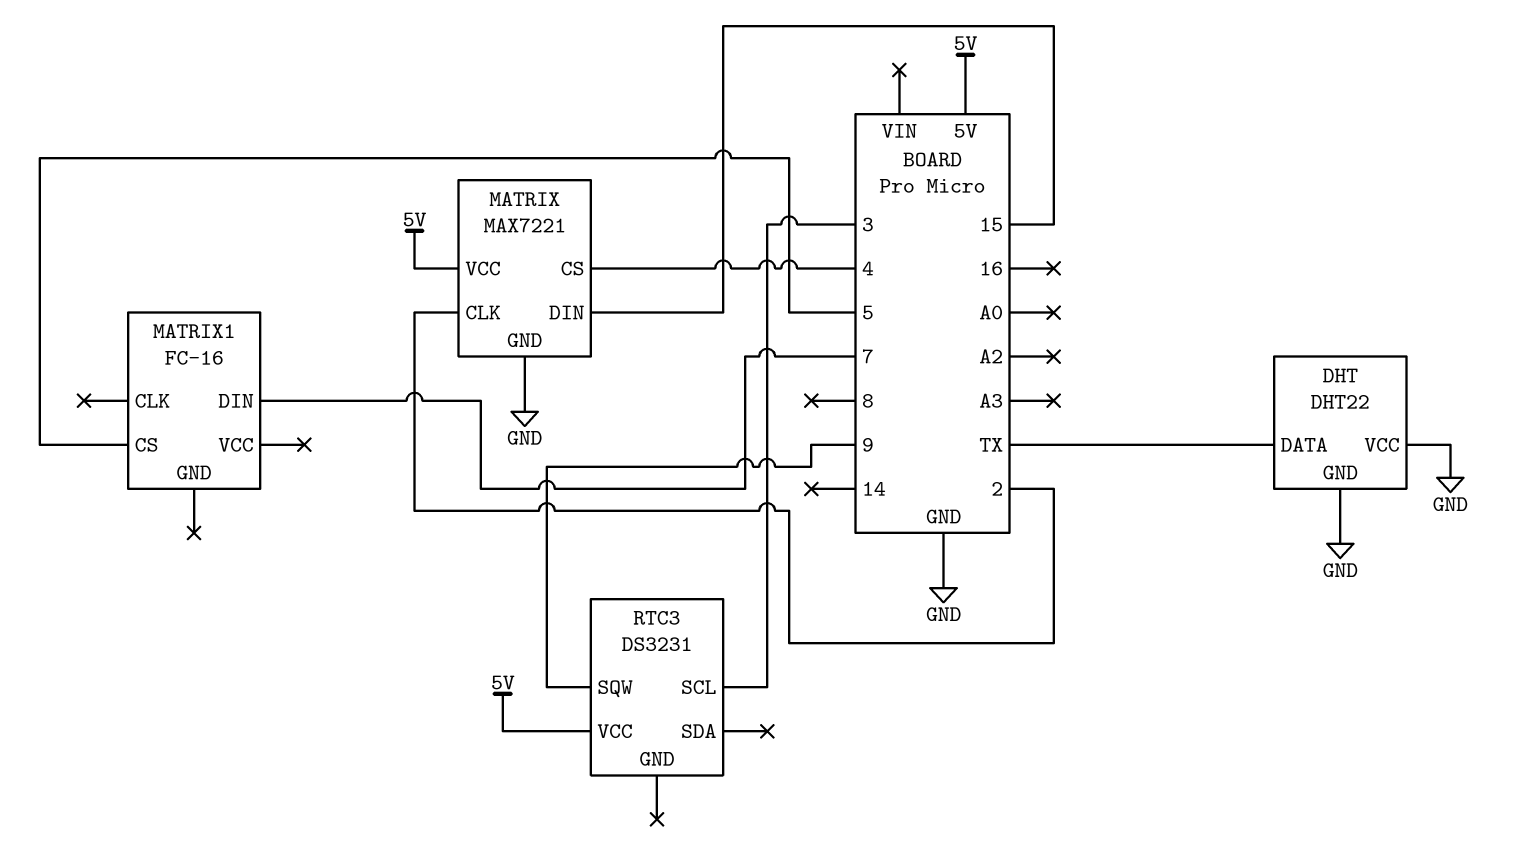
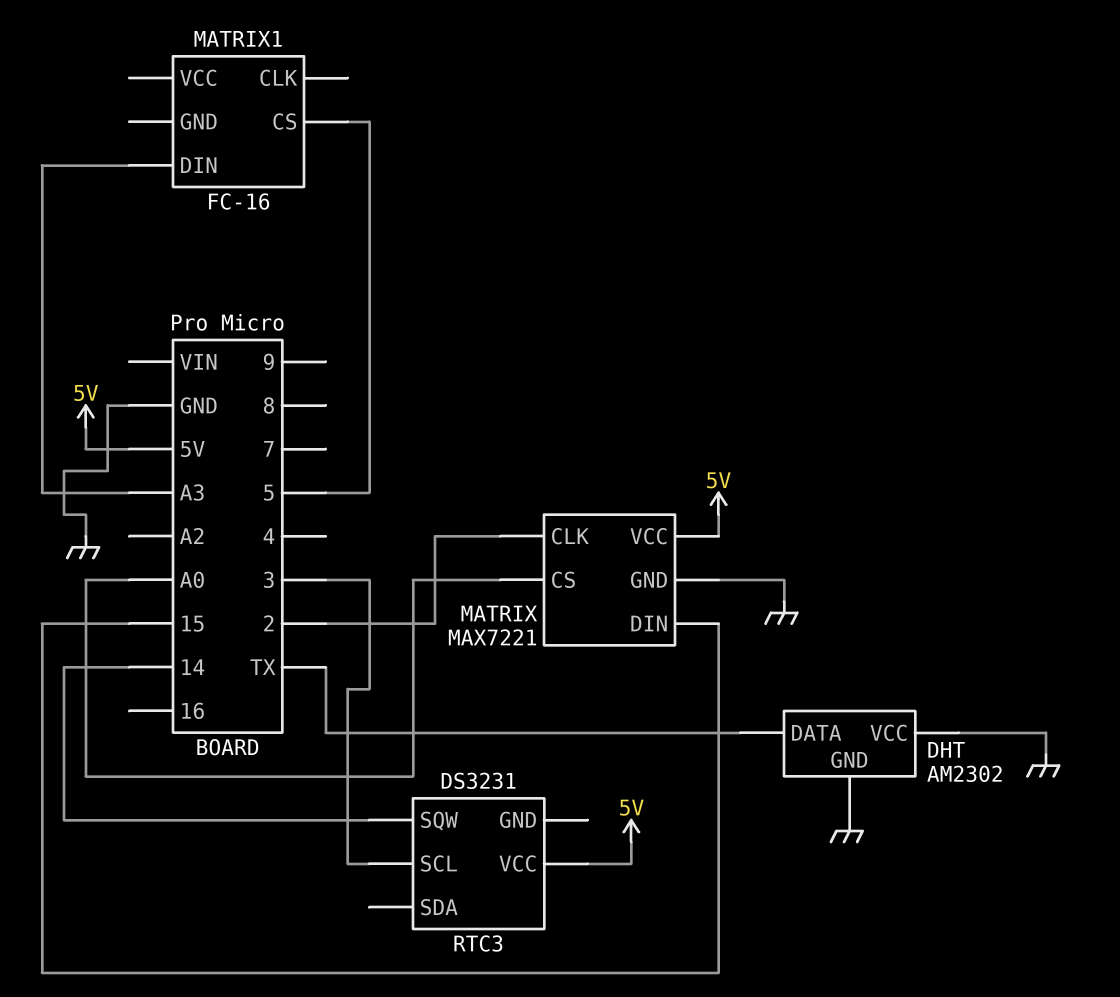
DHT: DHT22 -> AM2302
MATRIX pin CS: 4 -> A0
MATRIX1 pin DIN: 7 -> A3
RTC3 pin SQW: 9 -> 14

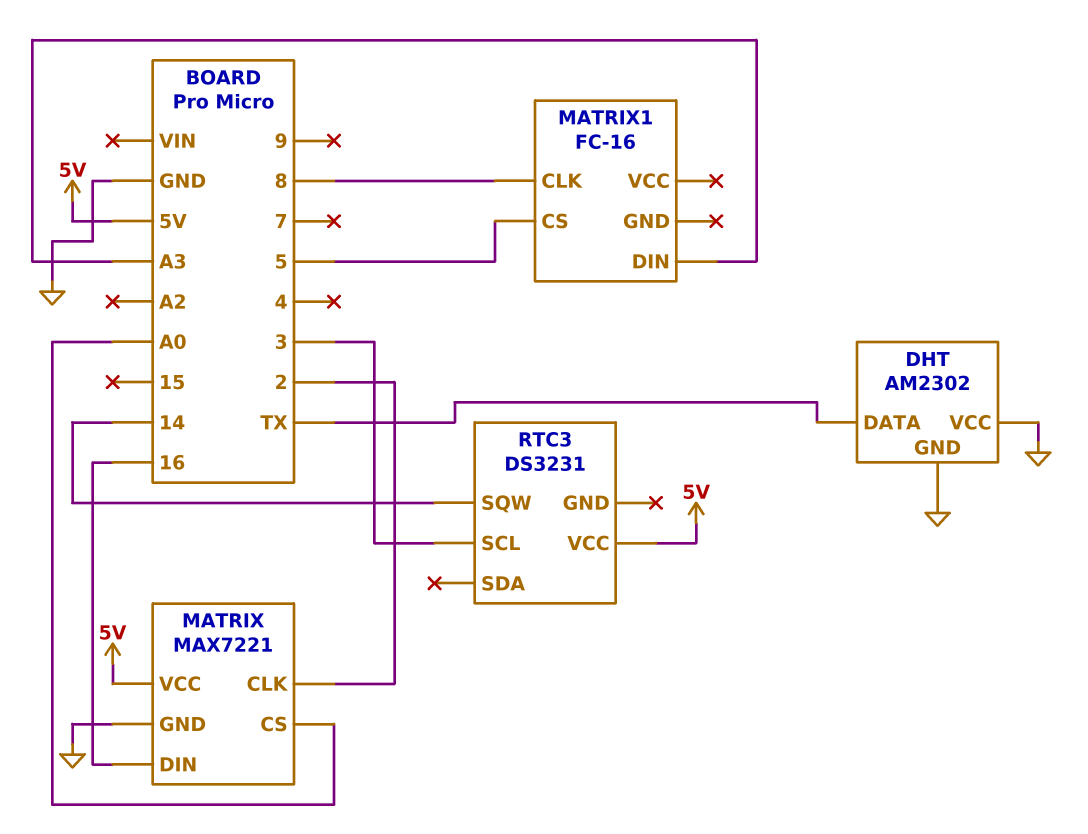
MATRIX pin DIN: 15 -> 16
MATRIX1 pin CLK: none -> 8

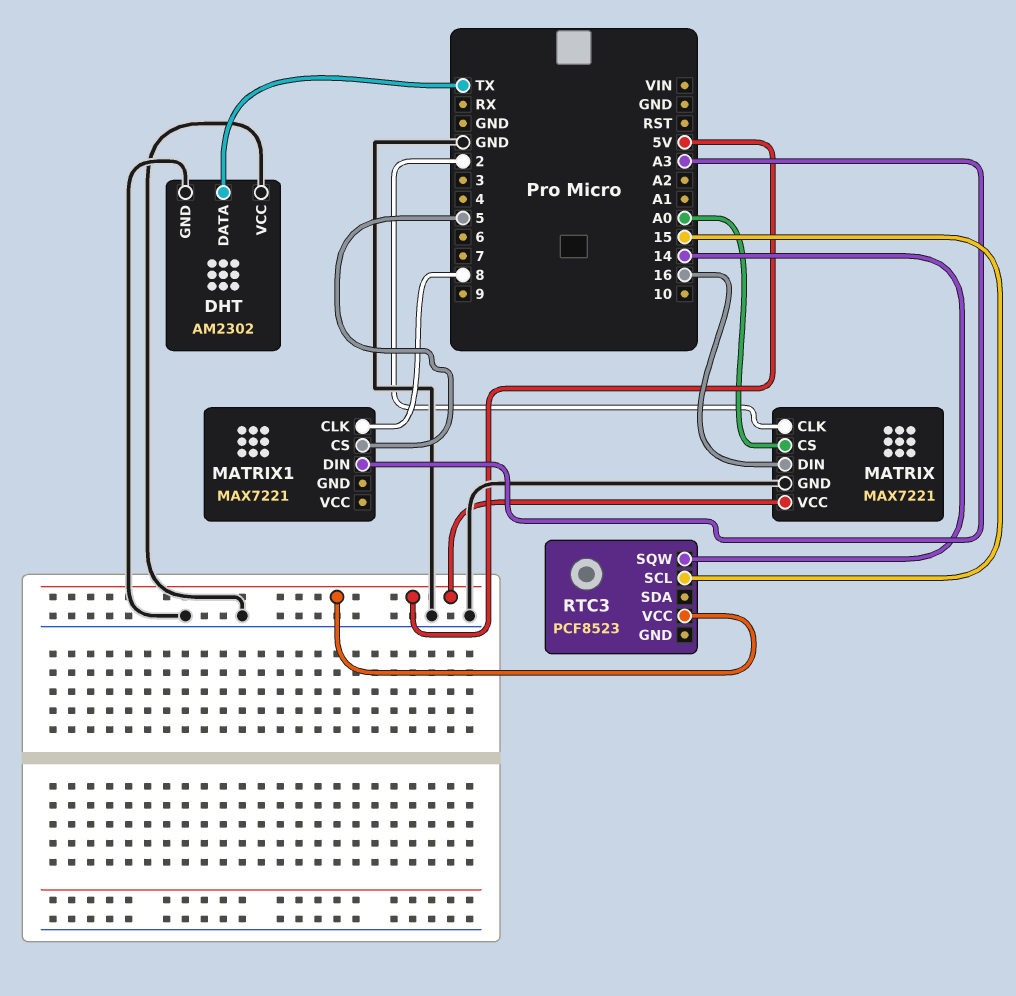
MATRIX1: FC-16 -> MAX7221
RTC3: DS3231 -> PCF8523
RTC3 pin SCL: 3 -> 15

